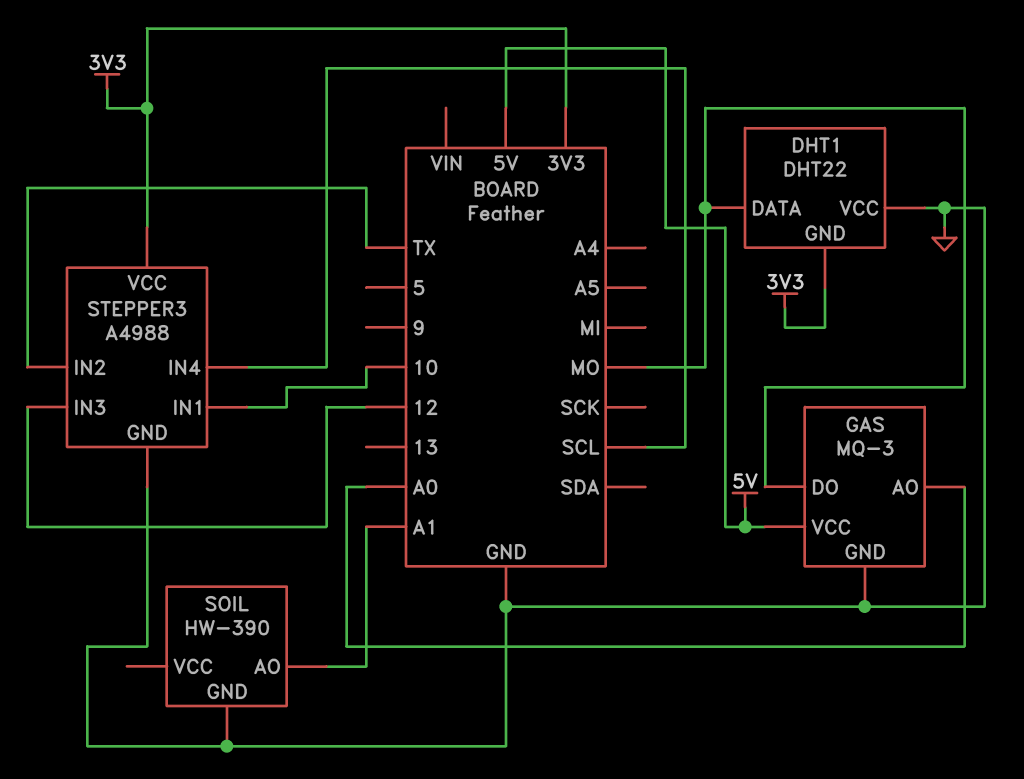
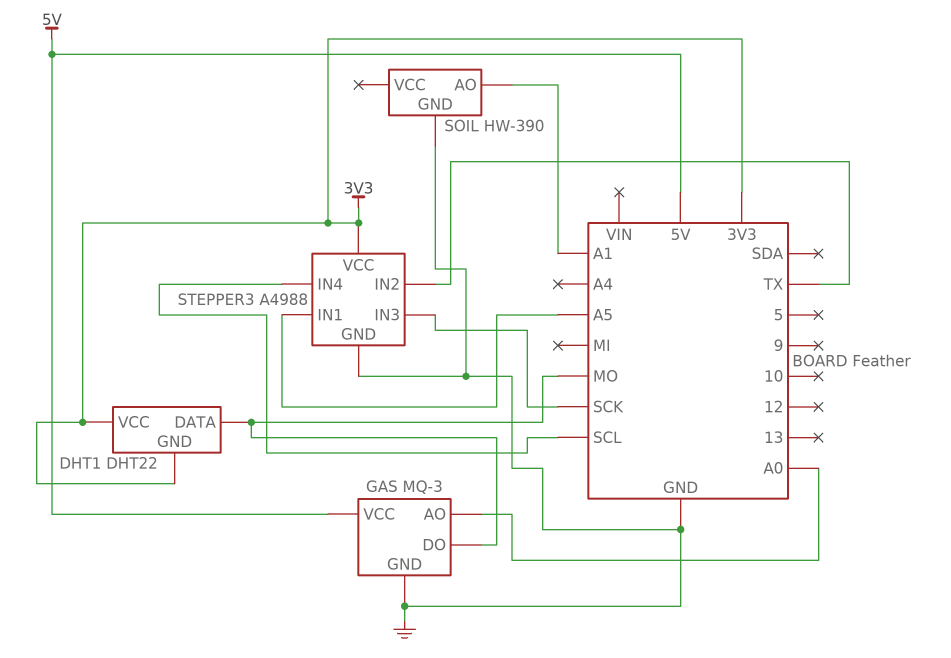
DHT1 pin VCC: GND -> 3V3
STEPPER3 pin IN1: 10 -> A5
STEPPER3 pin IN3: 12 -> SCK

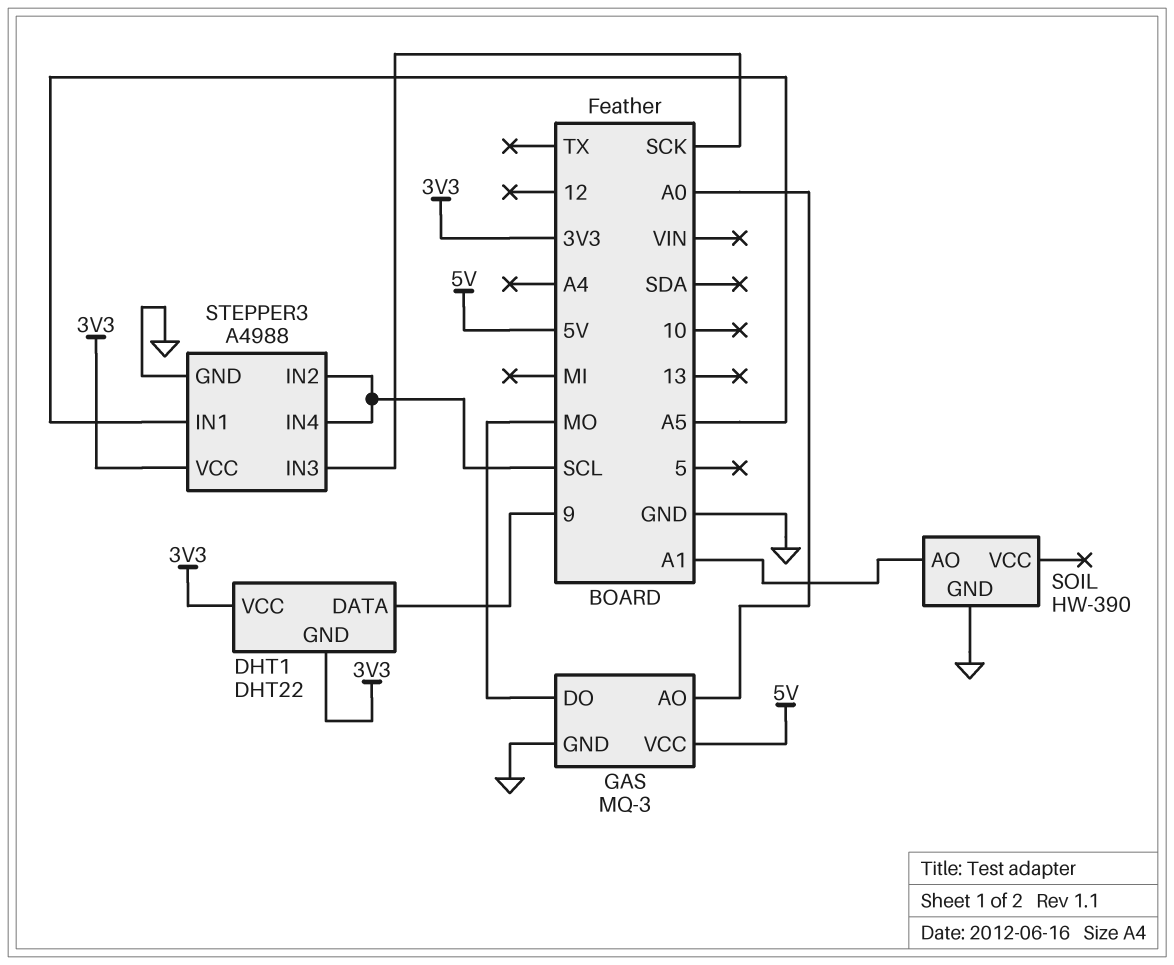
DHT1 pin DATA: MO -> 9
STEPPER3 pin IN2: TX -> SCL

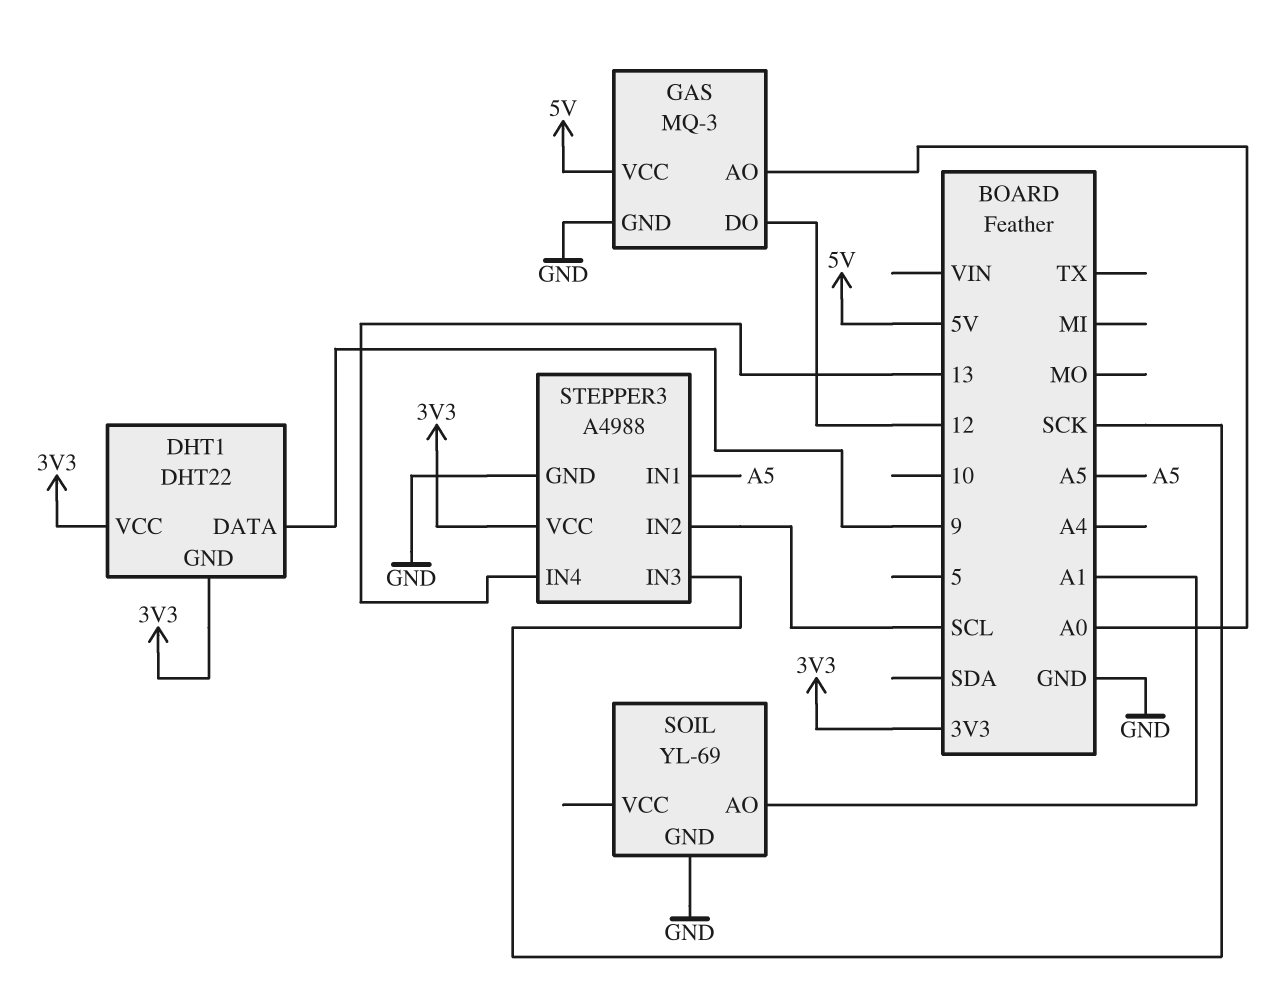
GAS pin DO: MO -> 12
SOIL: HW-390 -> YL-69
STEPPER3 pin IN4: SCL -> 13

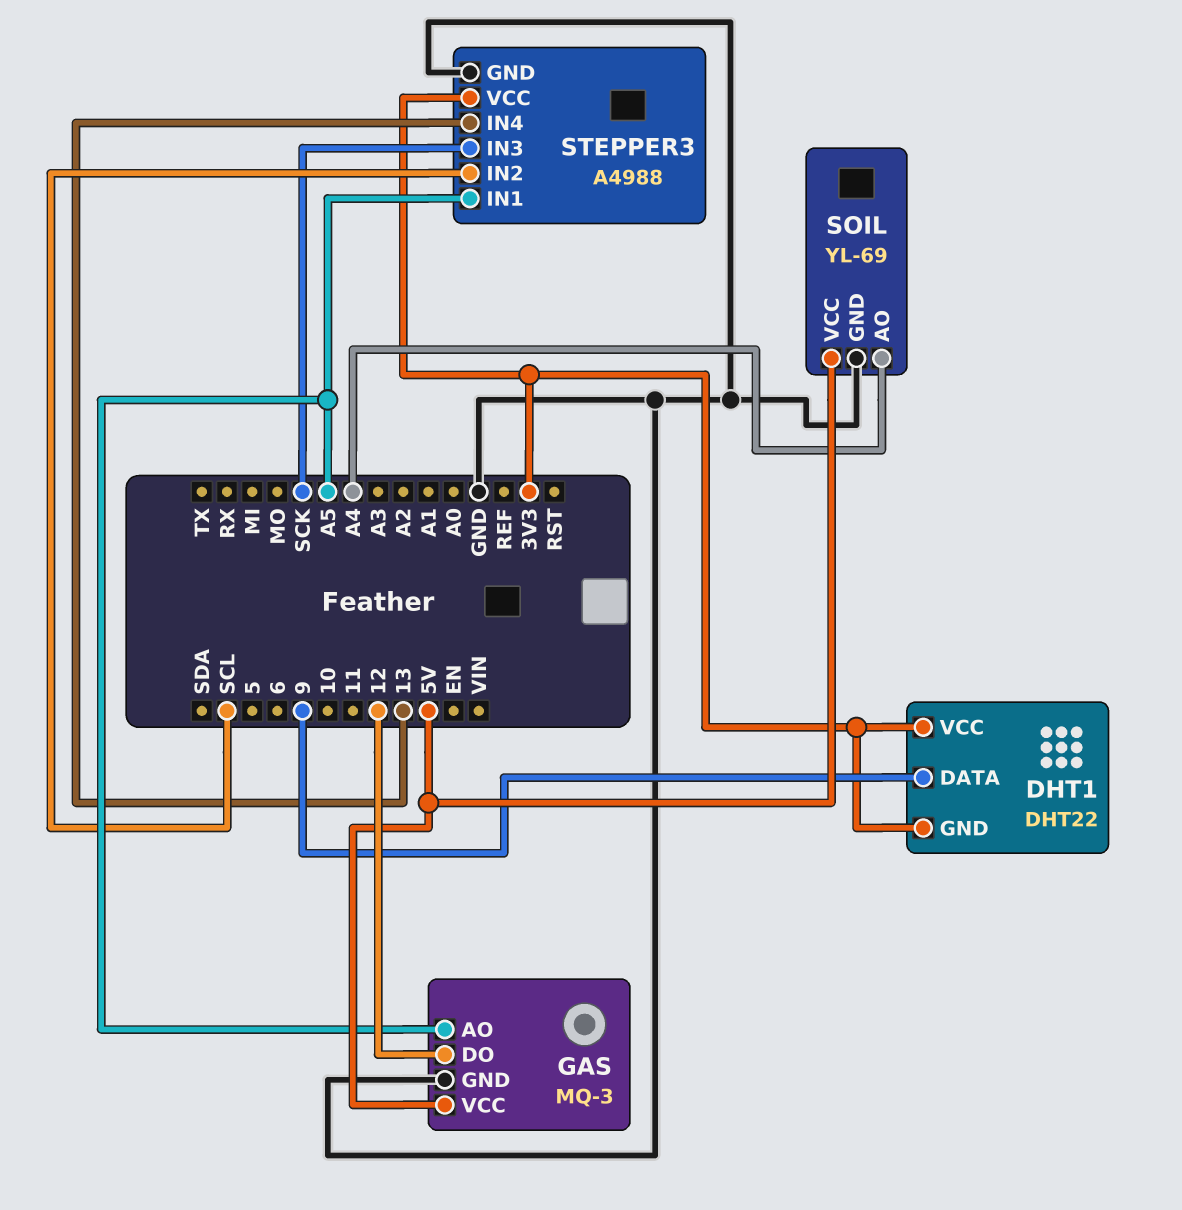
GAS pin AO: A0 -> A5
SOIL pin AO: A1 -> A4
SOIL pin VCC: none -> 5V

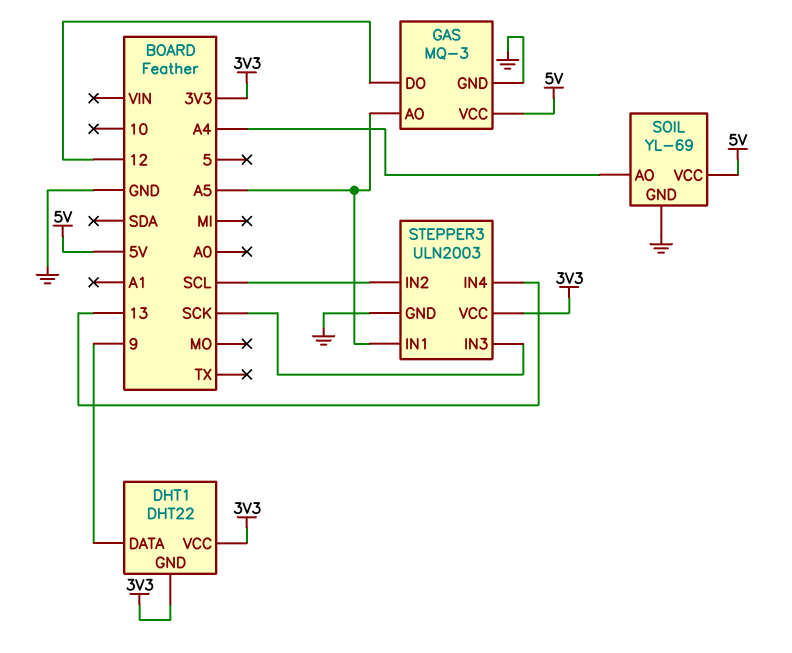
STEPPER3: A4988 -> ULN2003

